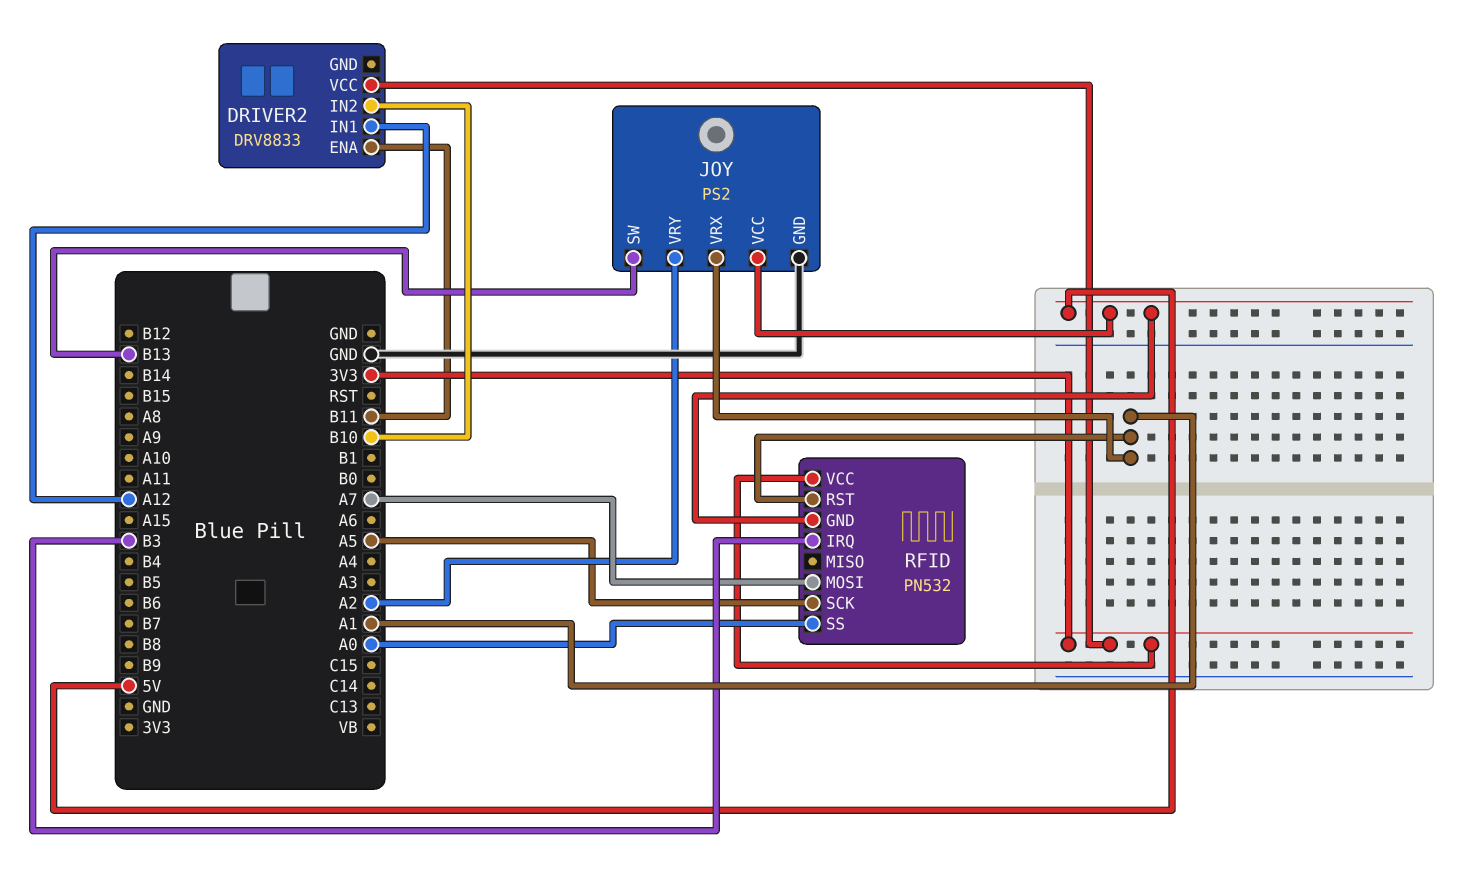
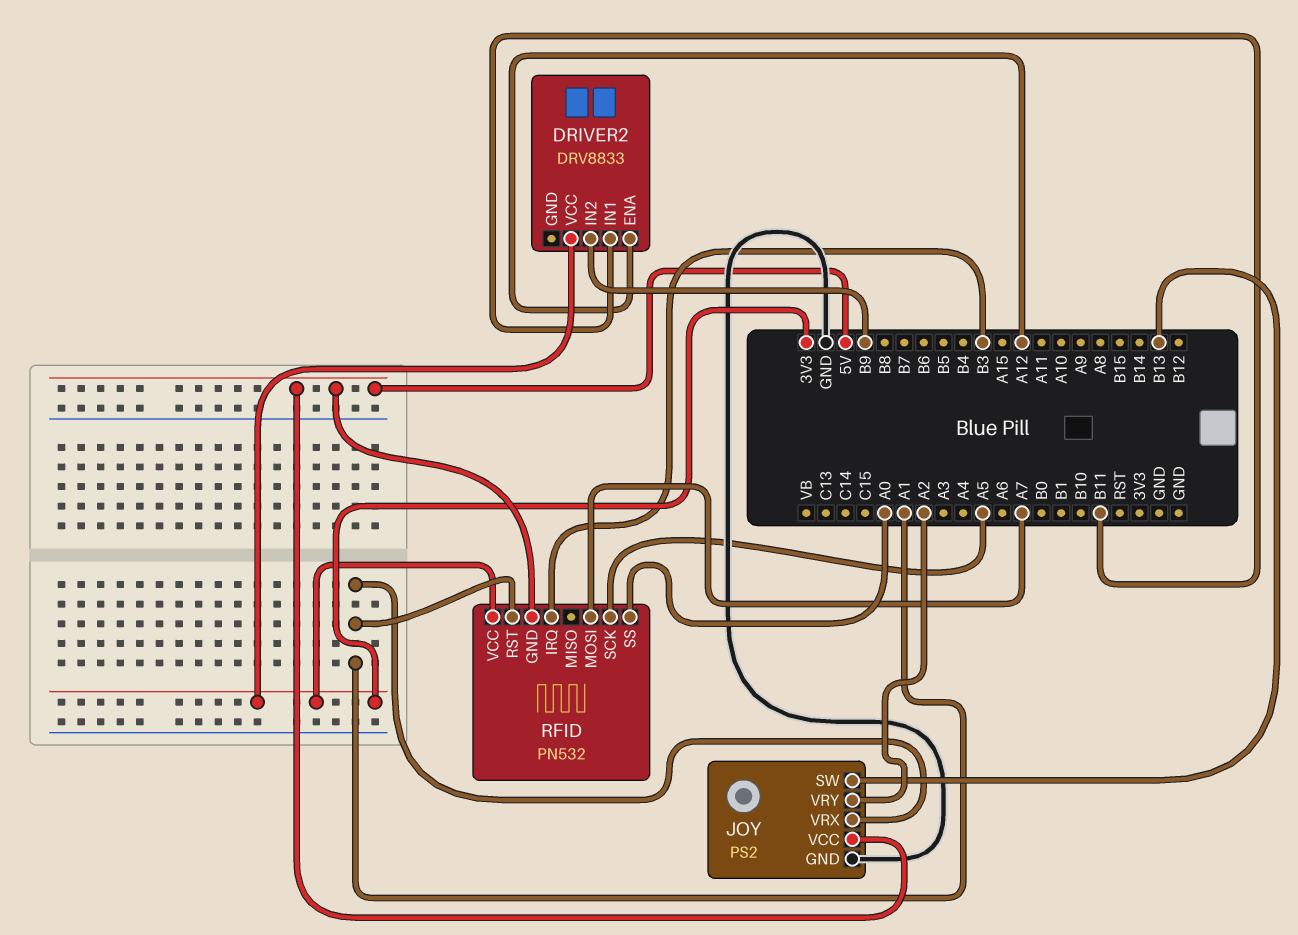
DRIVER2 pin ENA: B11 -> A12
DRIVER2 pin IN1: A12 -> B11
DRIVER2 pin IN2: B10 -> B9

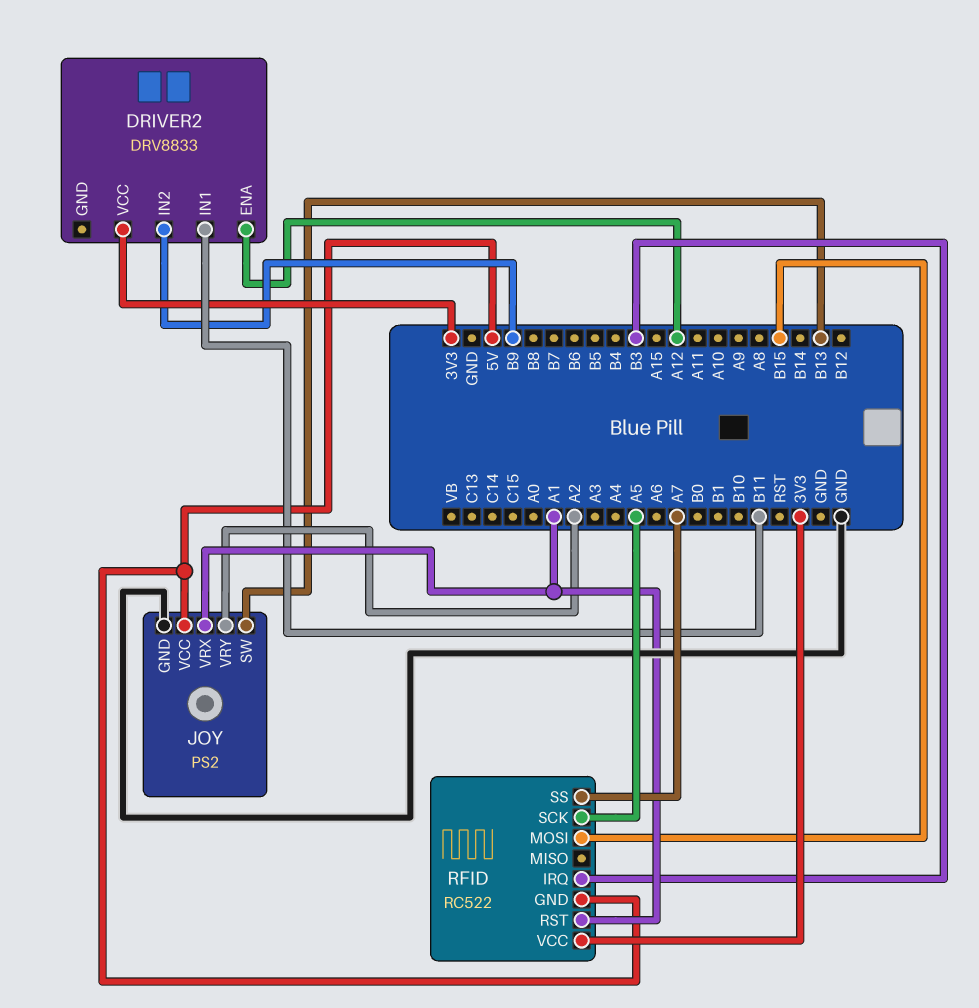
RFID: PN532 -> RC522
RFID pin MOSI: A7 -> B15
RFID pin SS: A0 -> A7

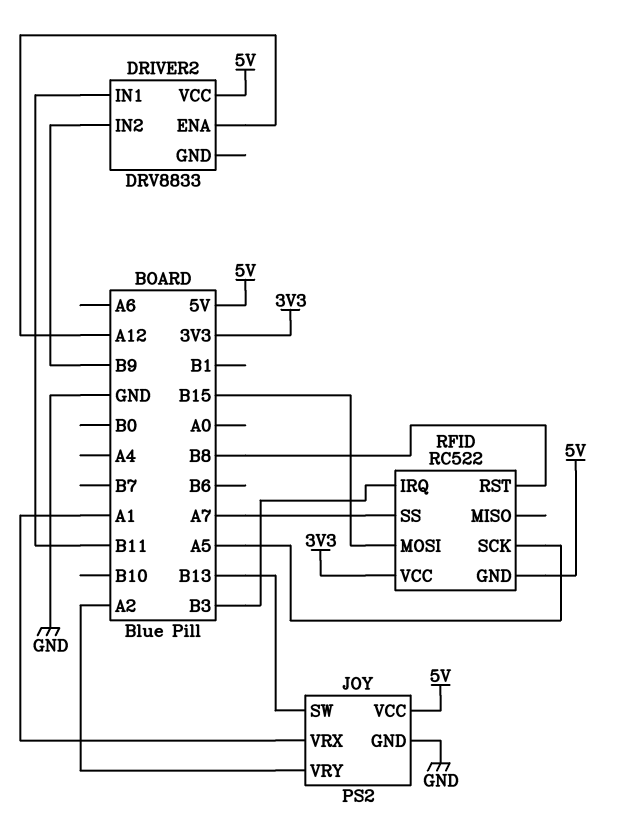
DRIVER2 pin VCC: 3V3 -> 5V
RFID pin RST: A1 -> B8

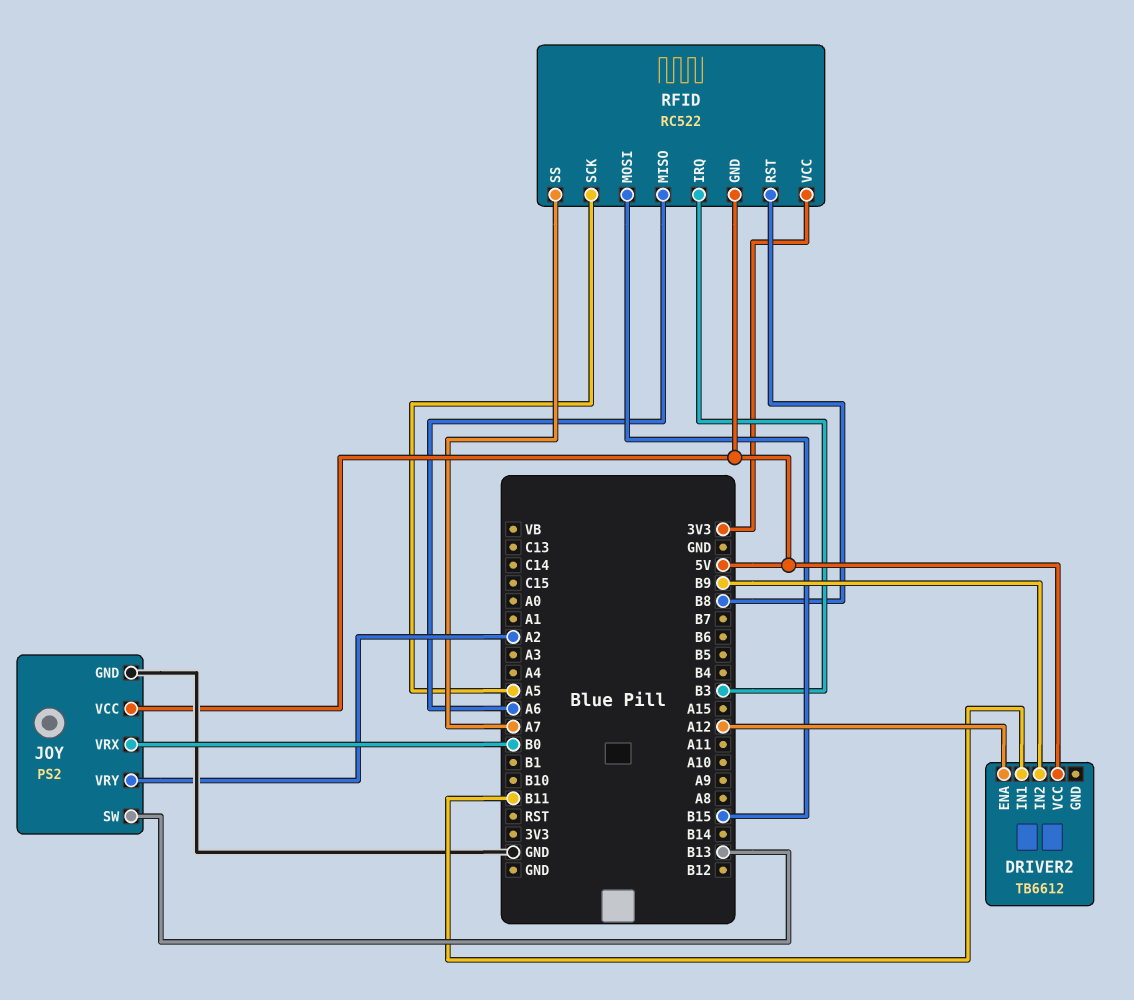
DRIVER2: DRV8833 -> TB6612
JOY pin VRX: A1 -> B0
RFID pin MISO: none -> A6

